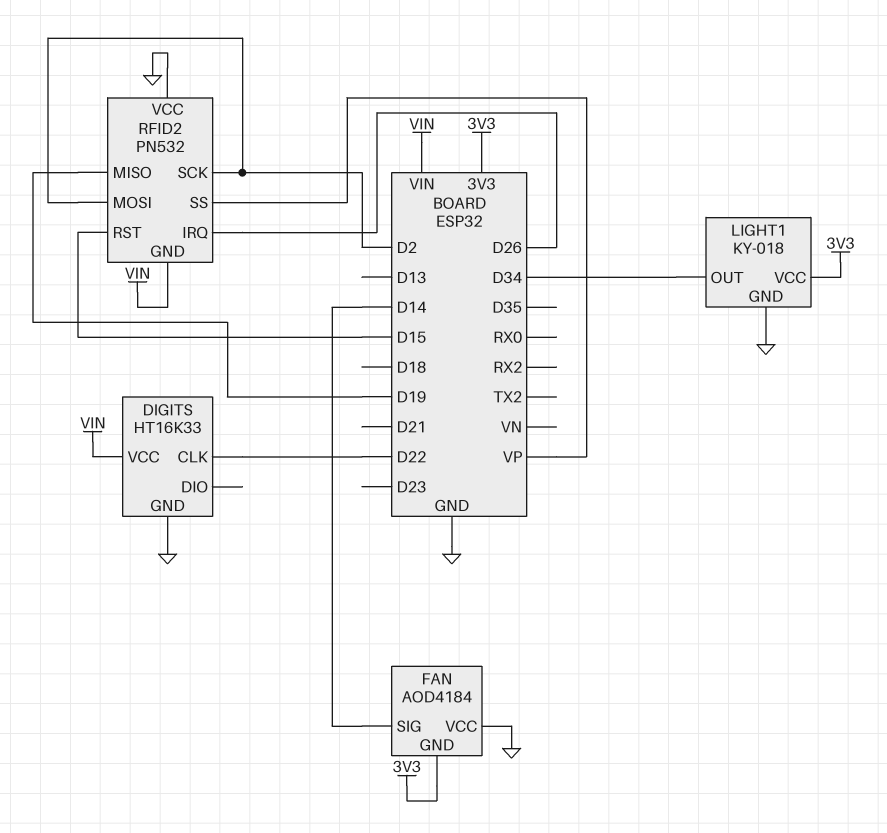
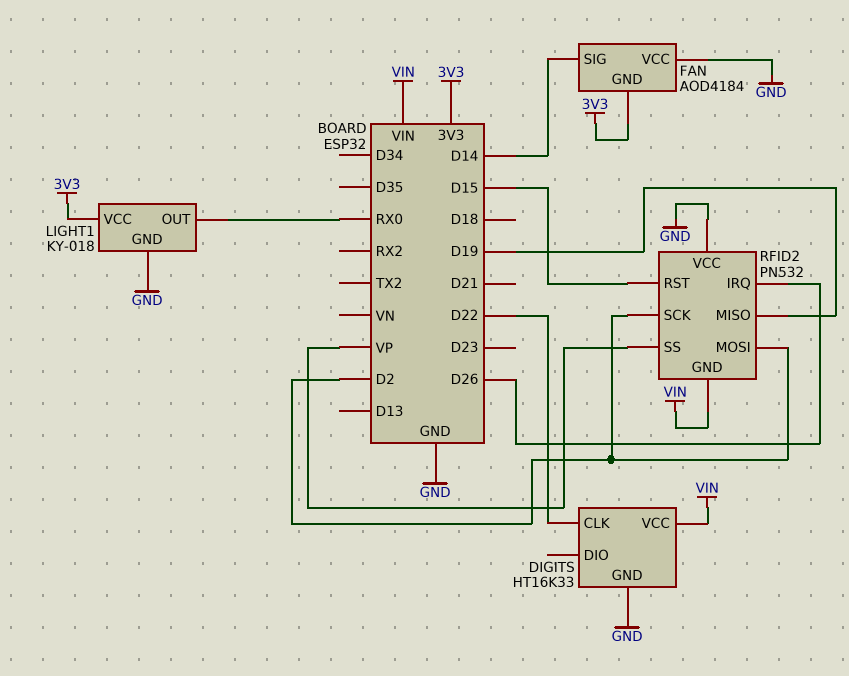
LIGHT1 pin OUT: D34 -> RX0

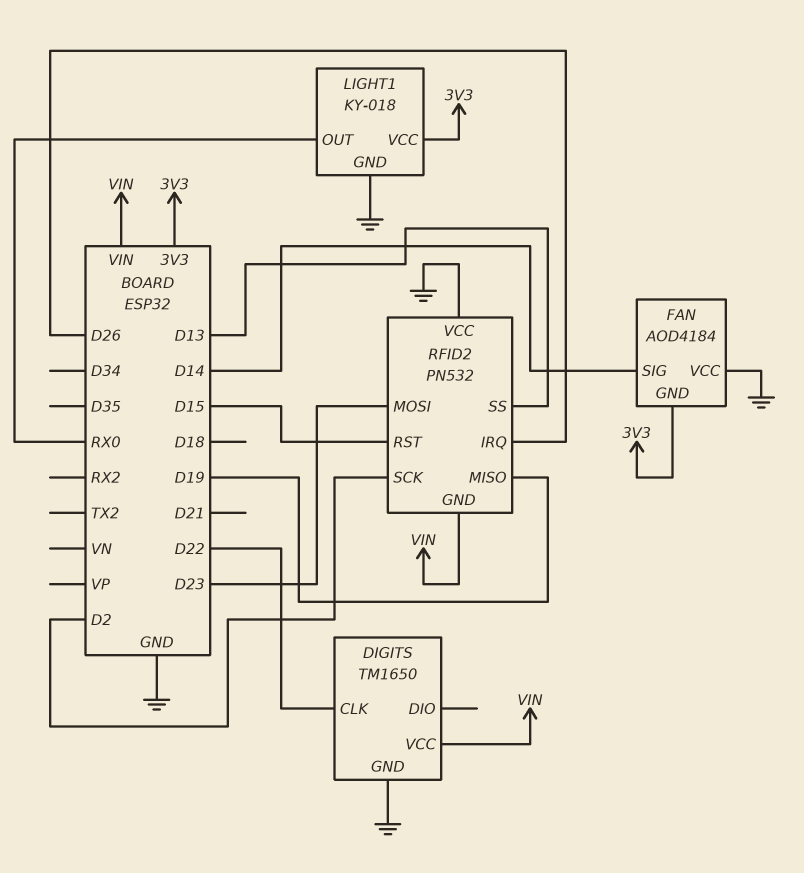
DIGITS: HT16K33 -> TM1650
RFID2 pin MOSI: D2 -> D23
RFID2 pin SS: VP -> D13

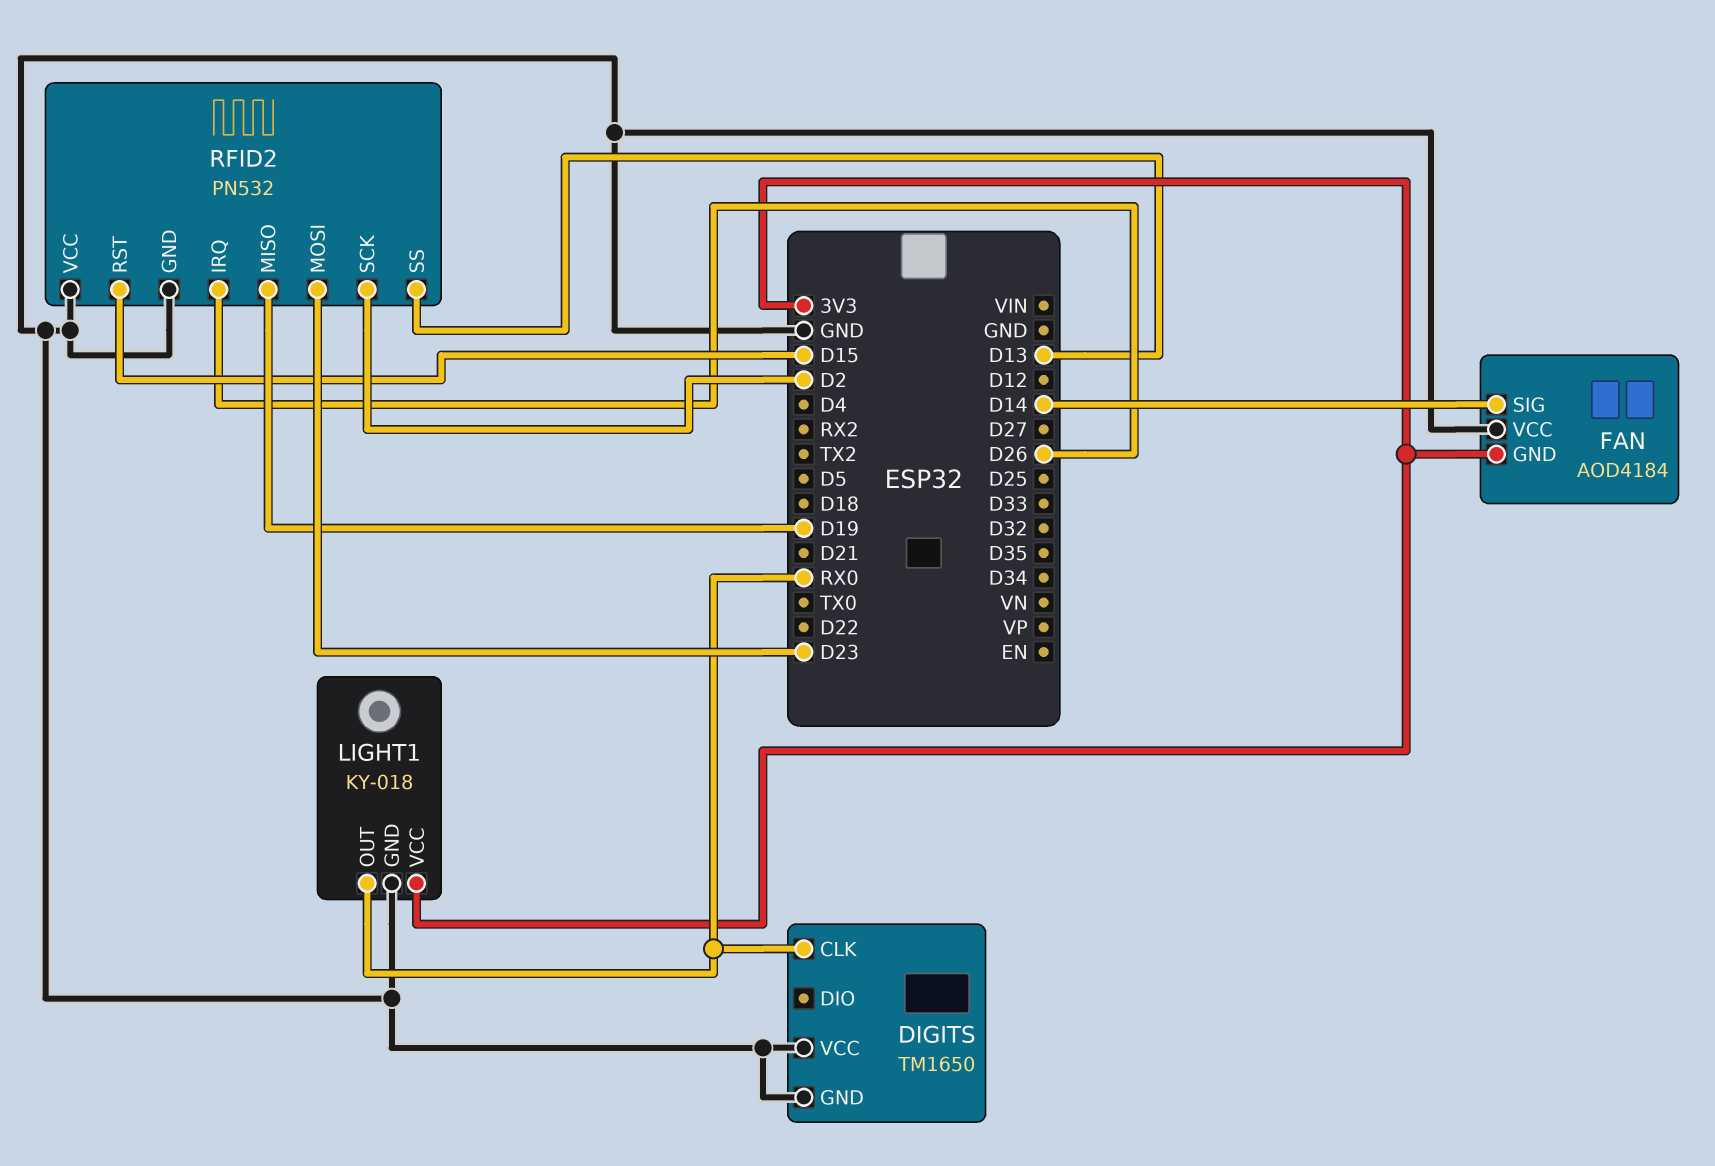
DIGITS pin CLK: D22 -> RX0
DIGITS pin VCC: VIN -> GND
RFID2 pin GND: VIN -> GND

